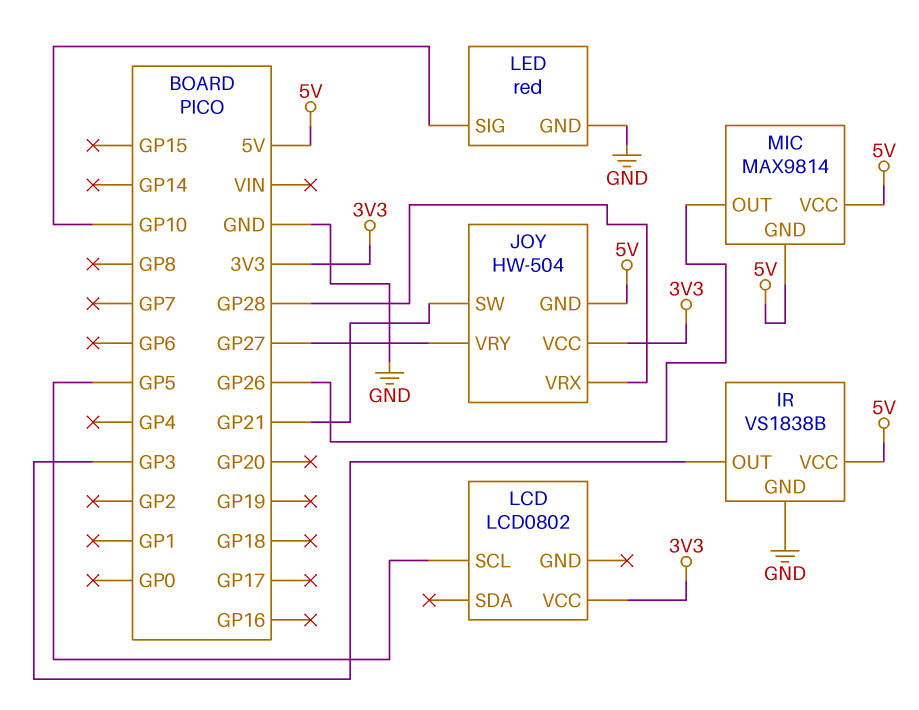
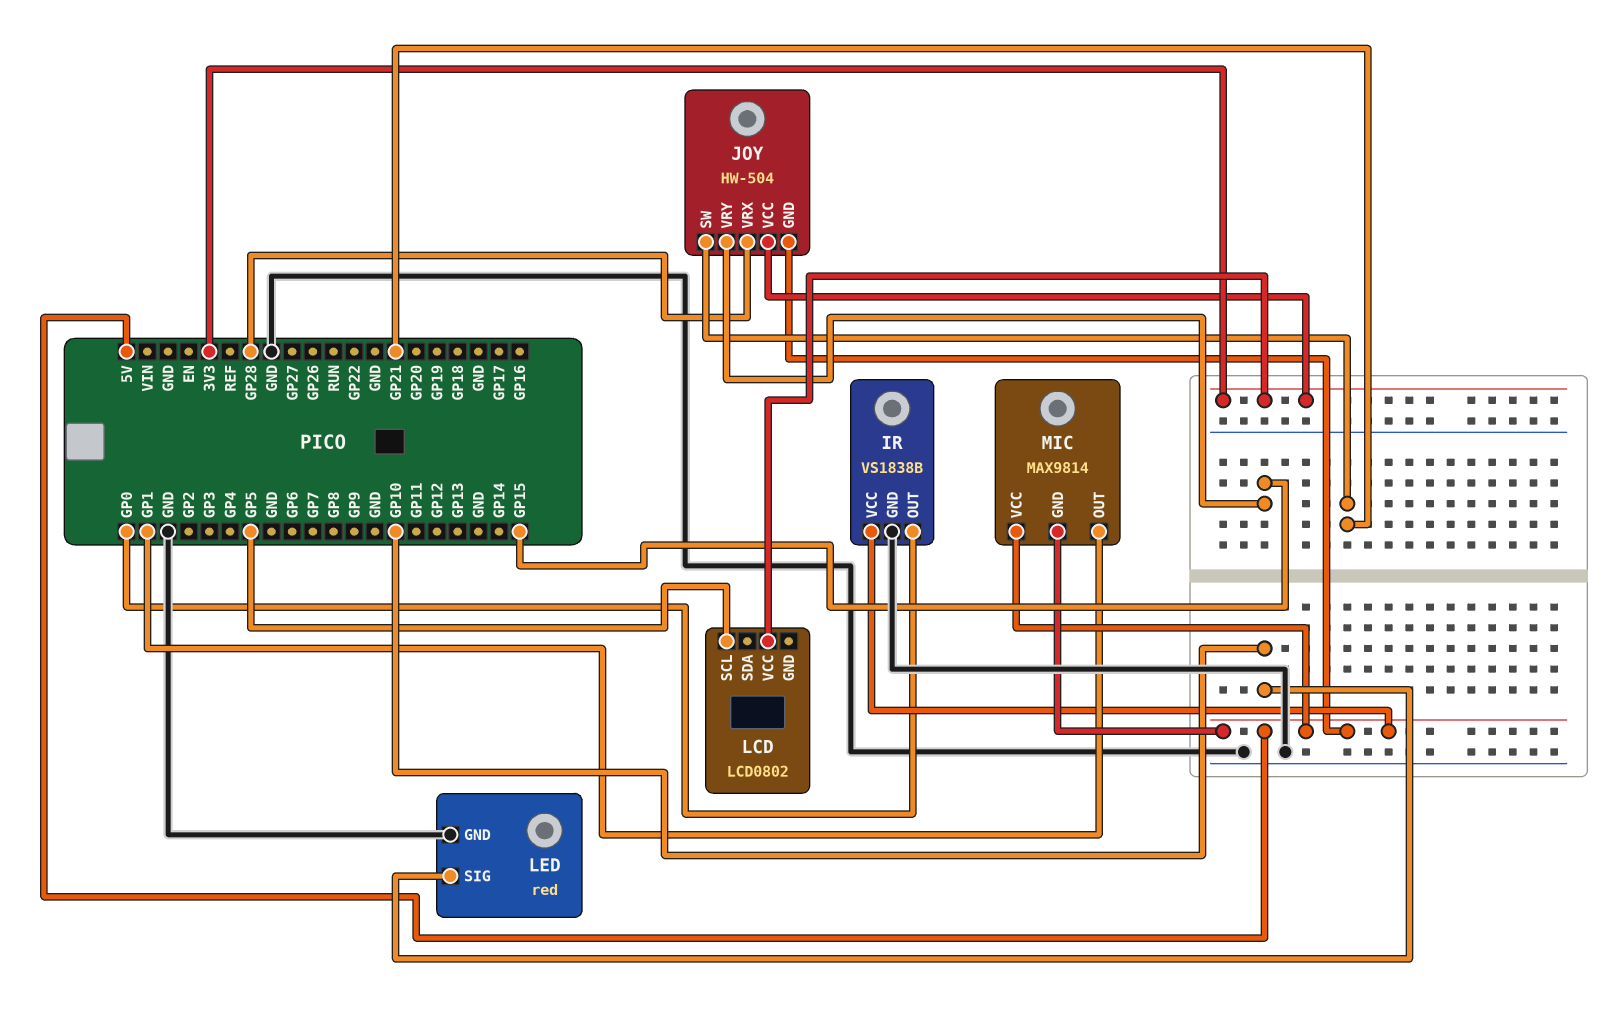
IR pin OUT: GP3 -> GP0
JOY pin VRY: GP27 -> GP15
MIC pin OUT: GP26 -> GP1

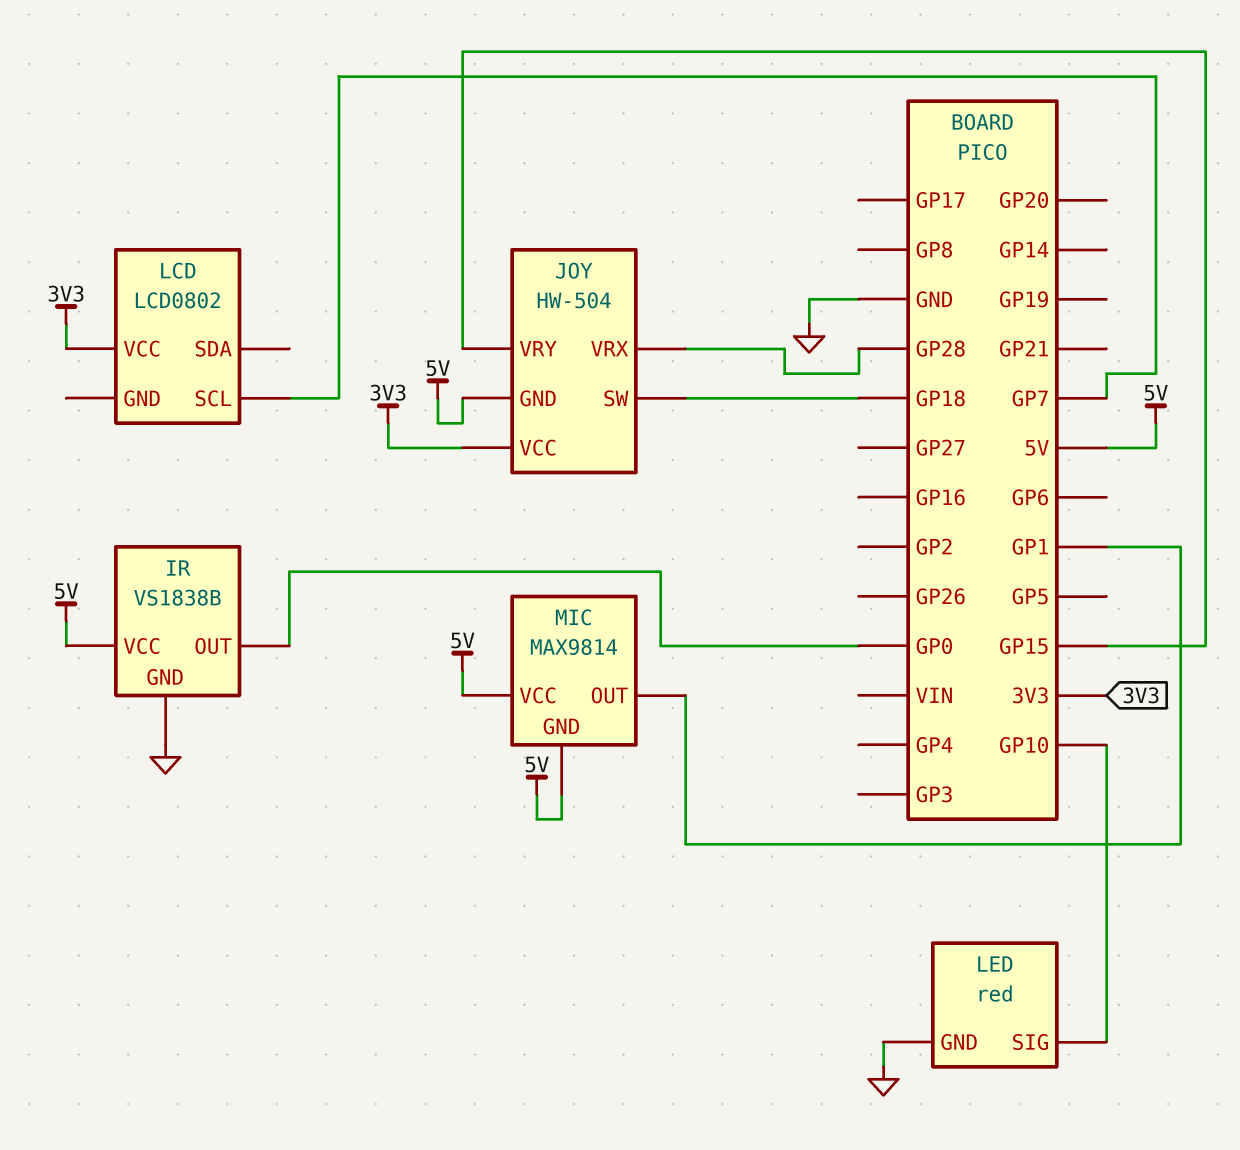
JOY pin SW: GP21 -> GP18
LCD pin SCL: GP5 -> GP7

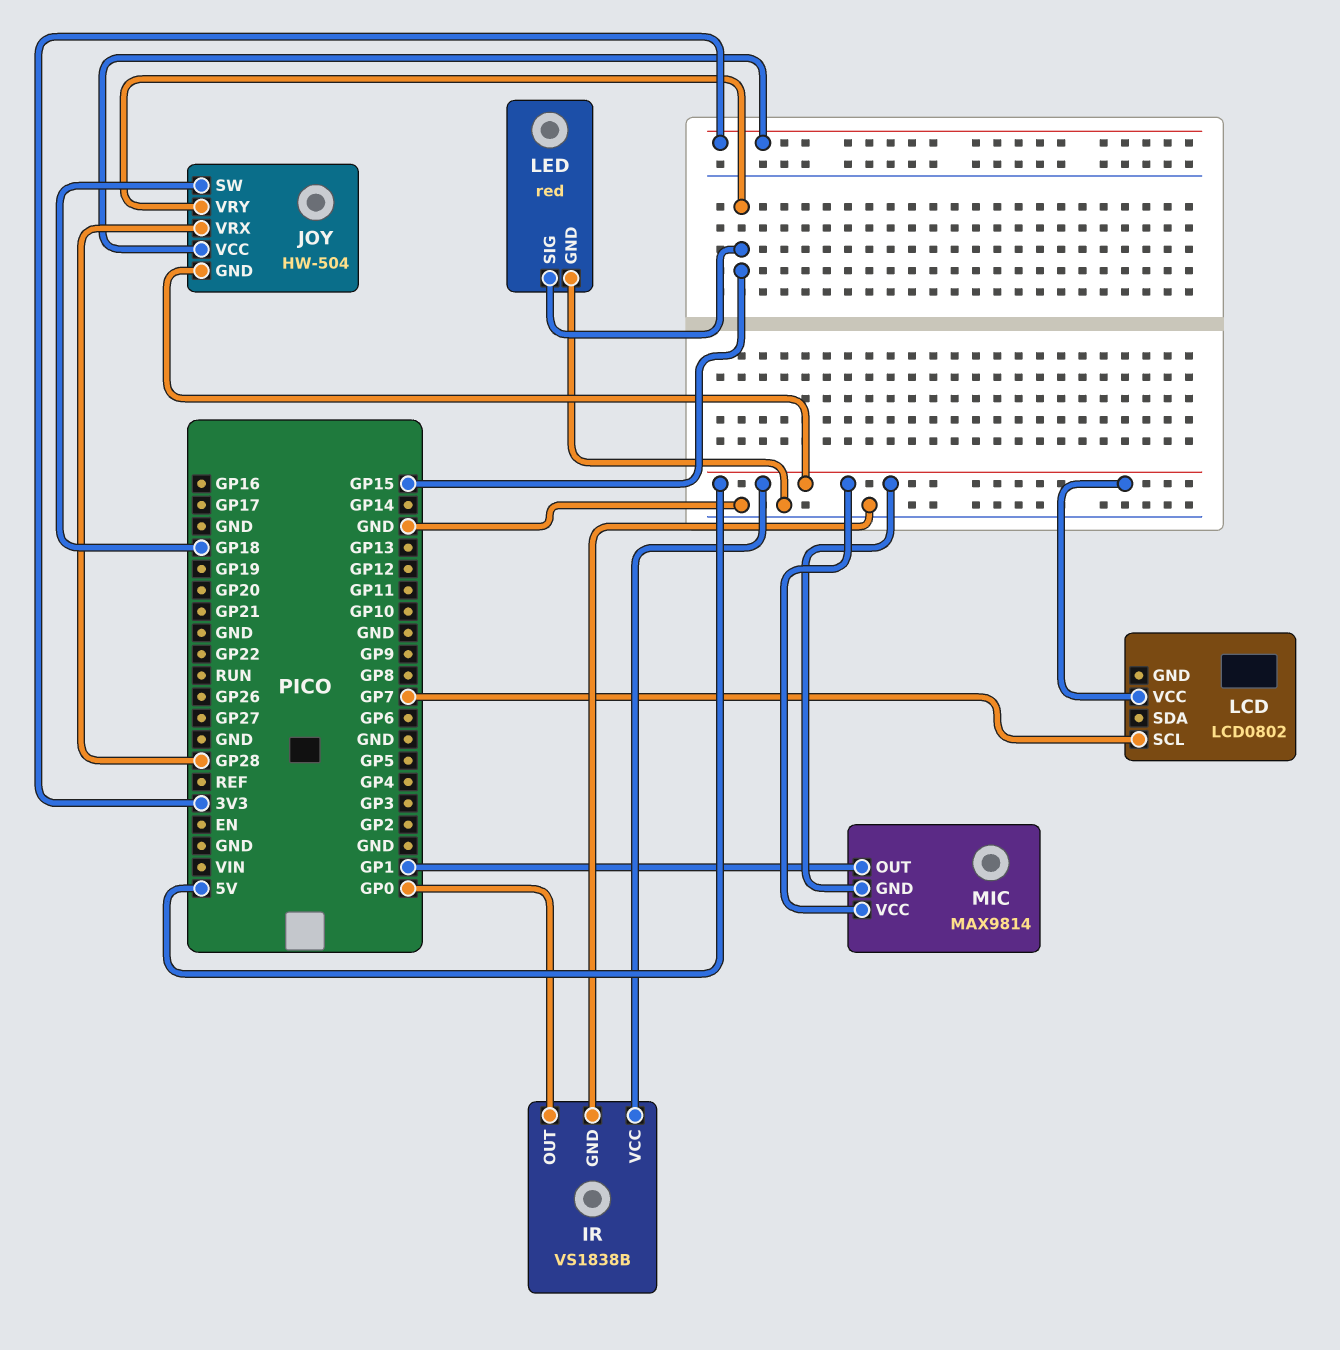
LCD pin VCC: 3V3 -> 5V
LED pin SIG: GP10 -> GP15

